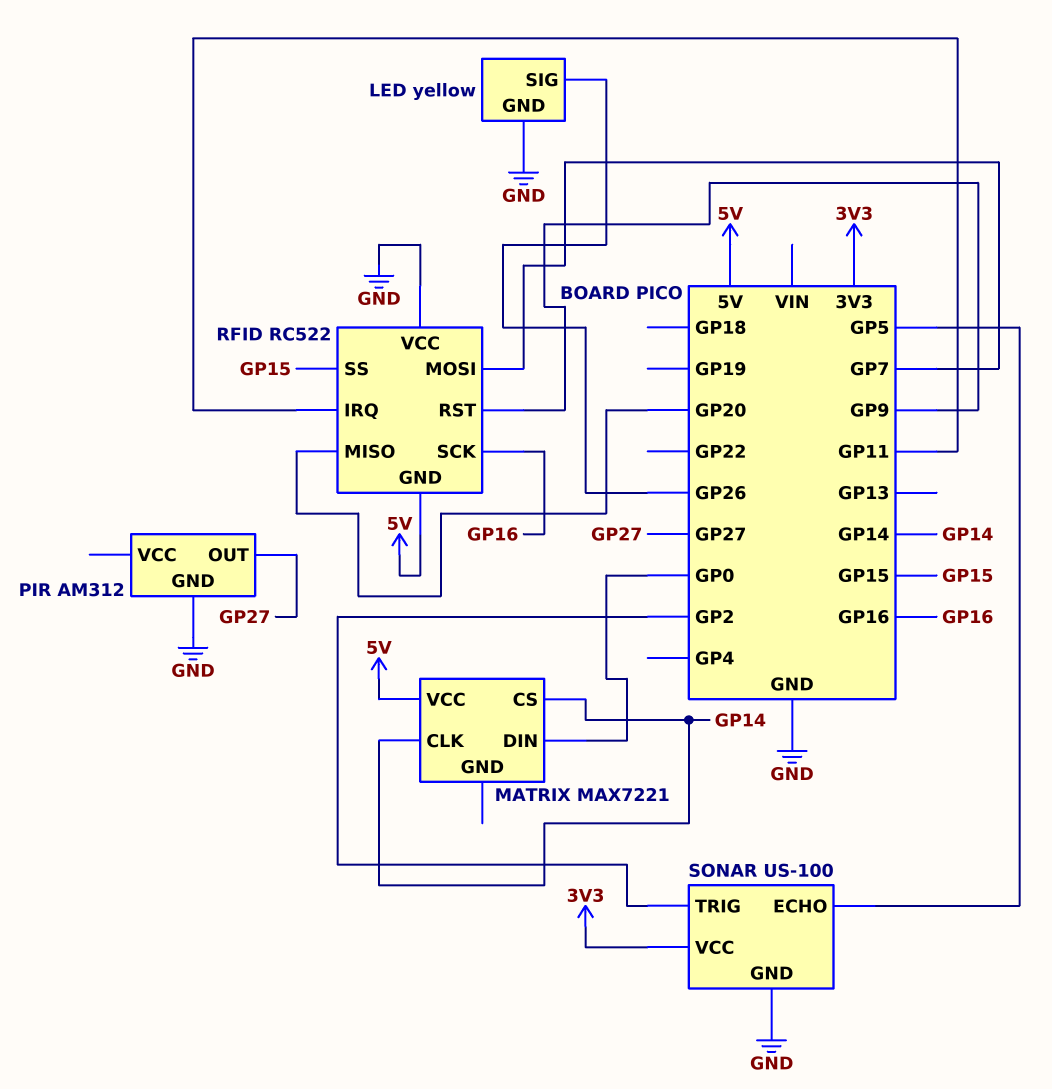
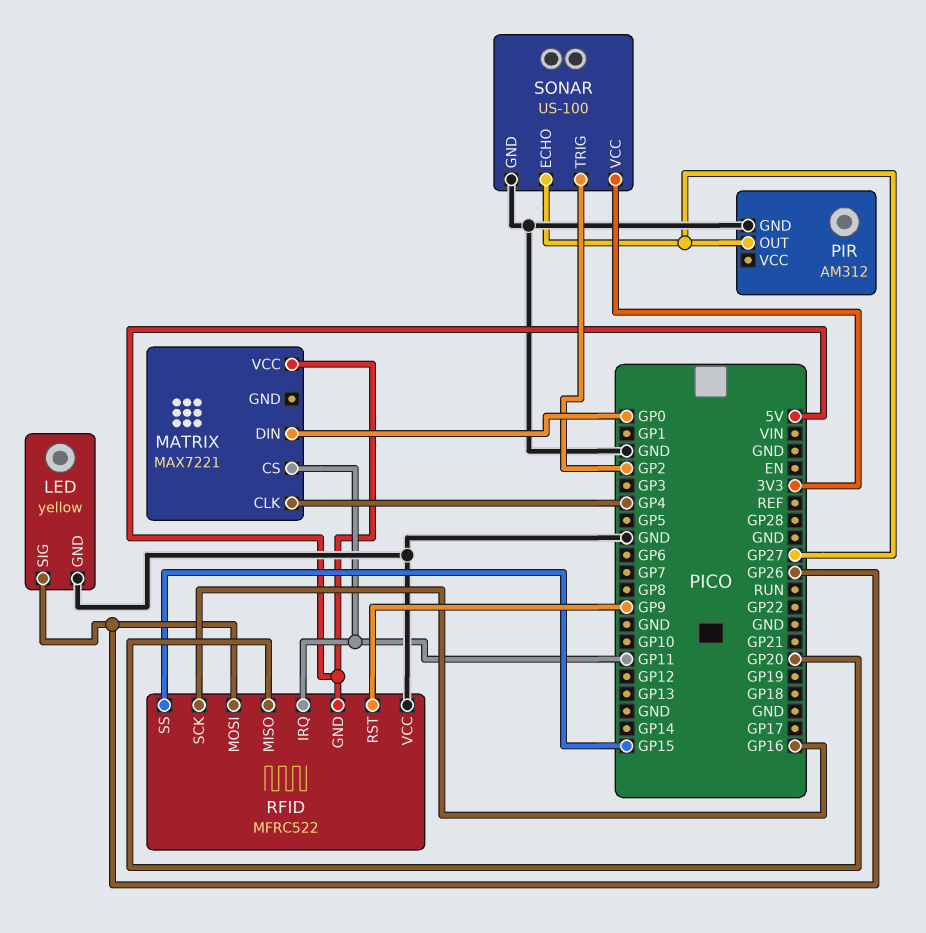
MATRIX pin CLK: GP14 -> GP4
MATRIX pin CS: GP14 -> GP11
RFID: RC522 -> MFRC522
RFID pin MOSI: GP7 -> GP26
SONAR pin ECHO: GP5 -> GP27

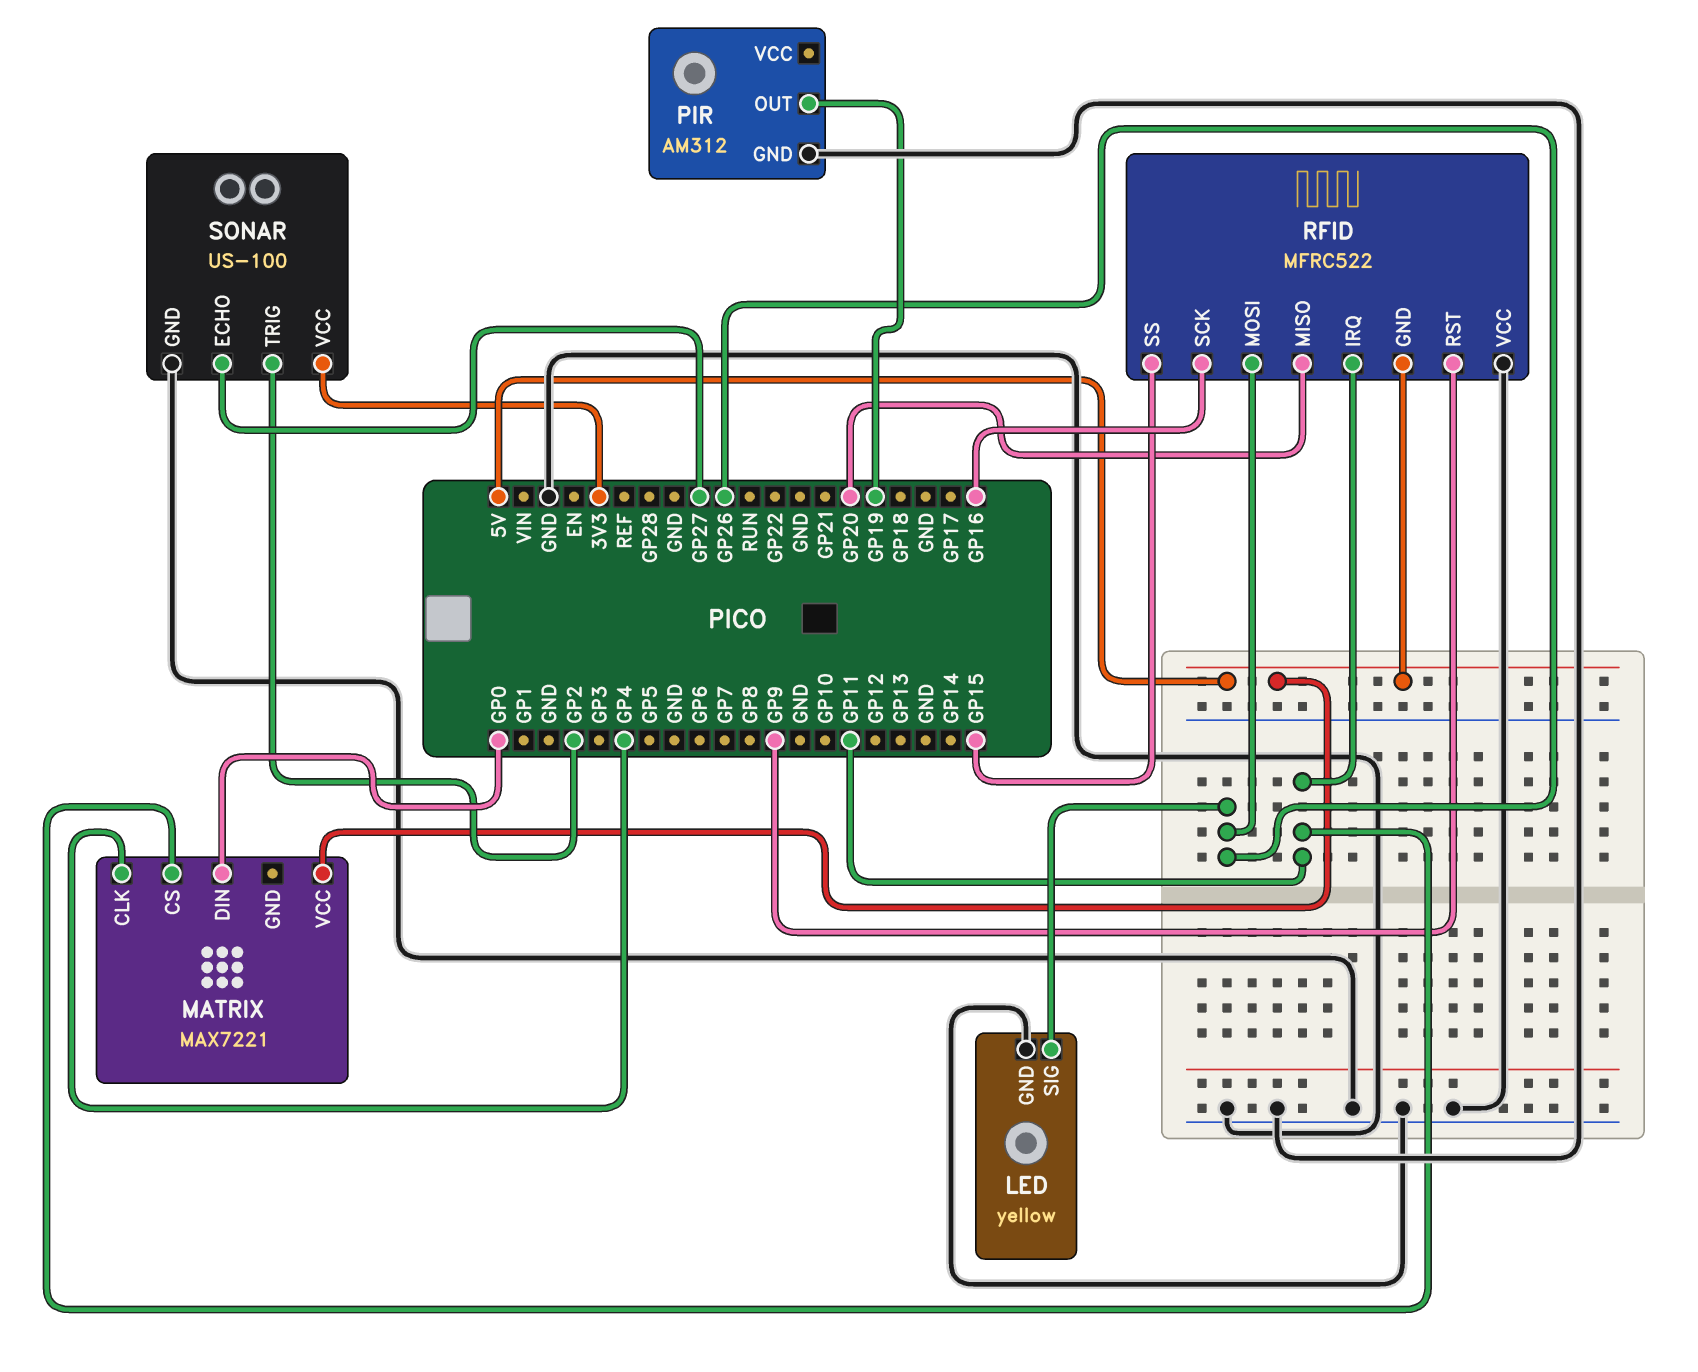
PIR pin OUT: GP27 -> GP19

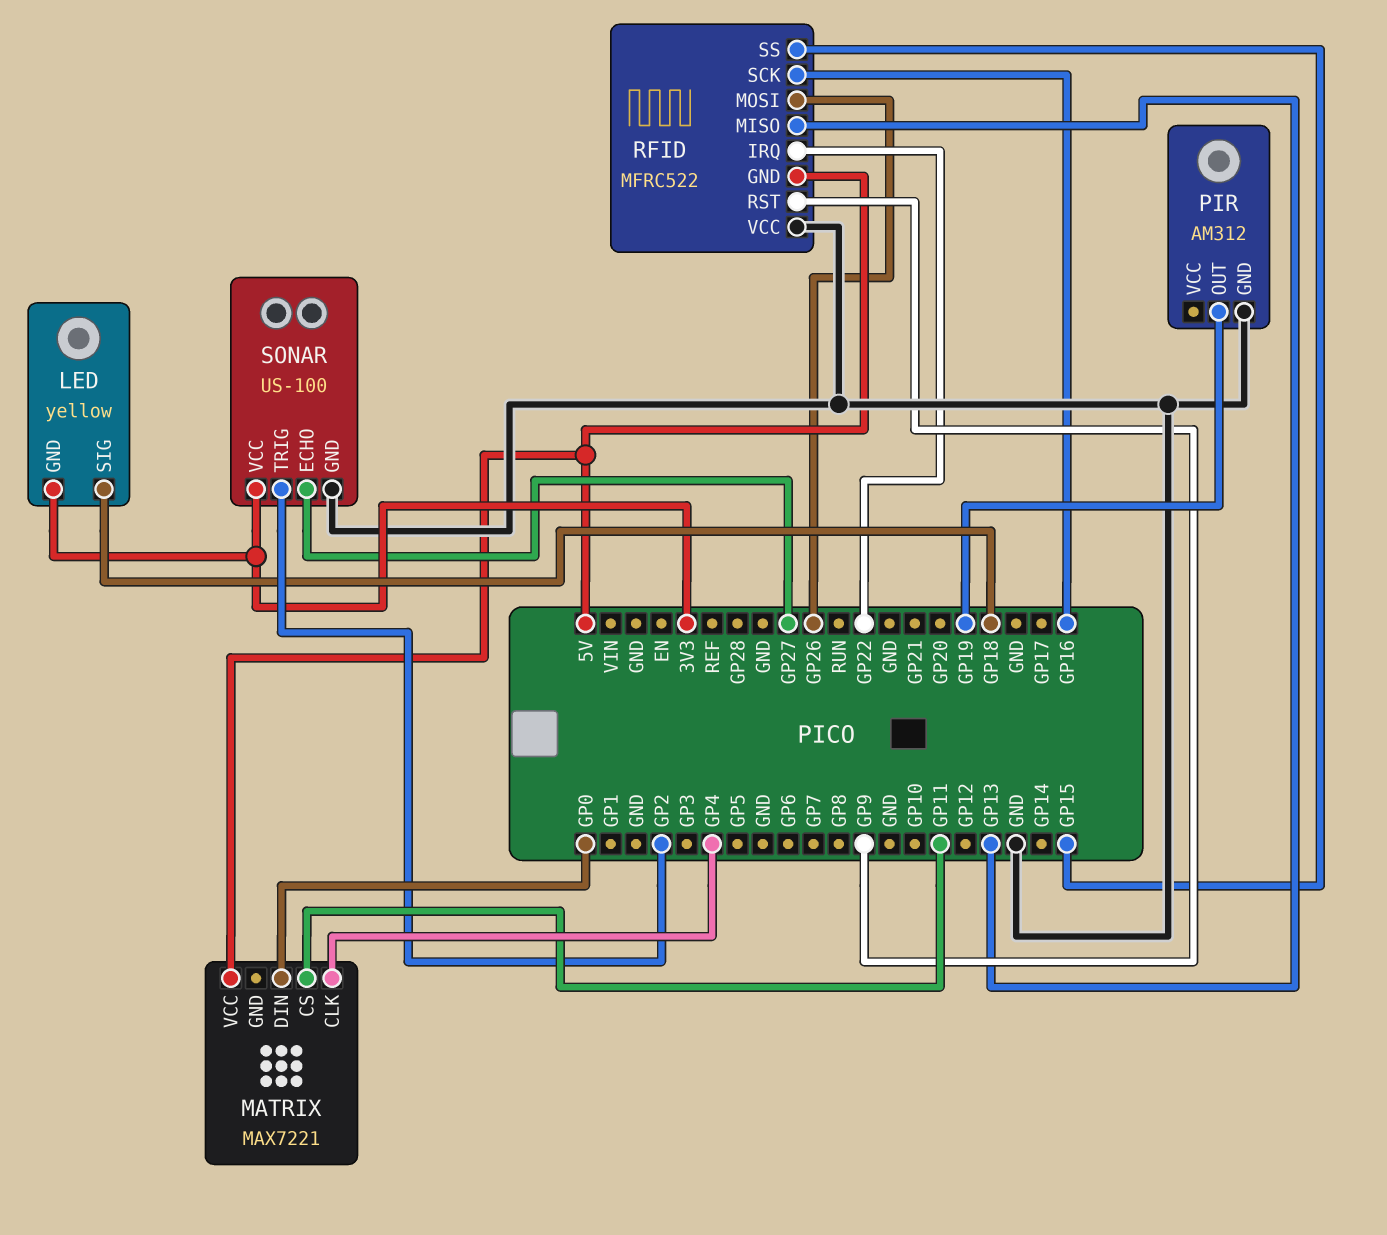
LED pin GND: GND -> 3V3
LED pin SIG: GP26 -> GP18
RFID pin IRQ: GP11 -> GP22
RFID pin MISO: GP20 -> GP13

